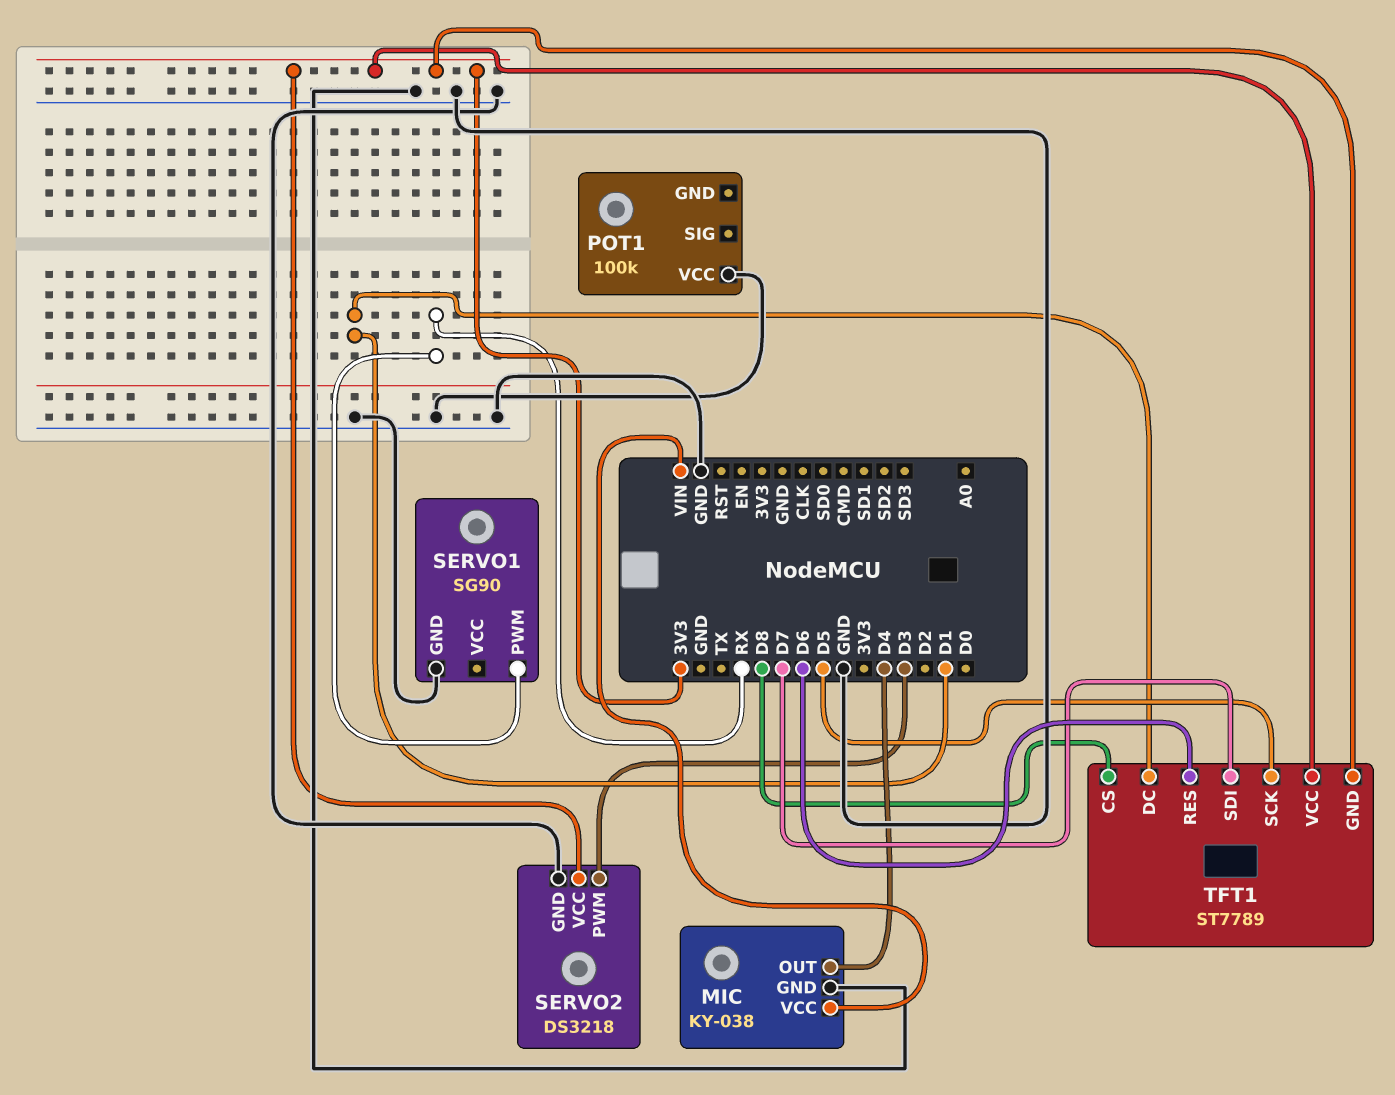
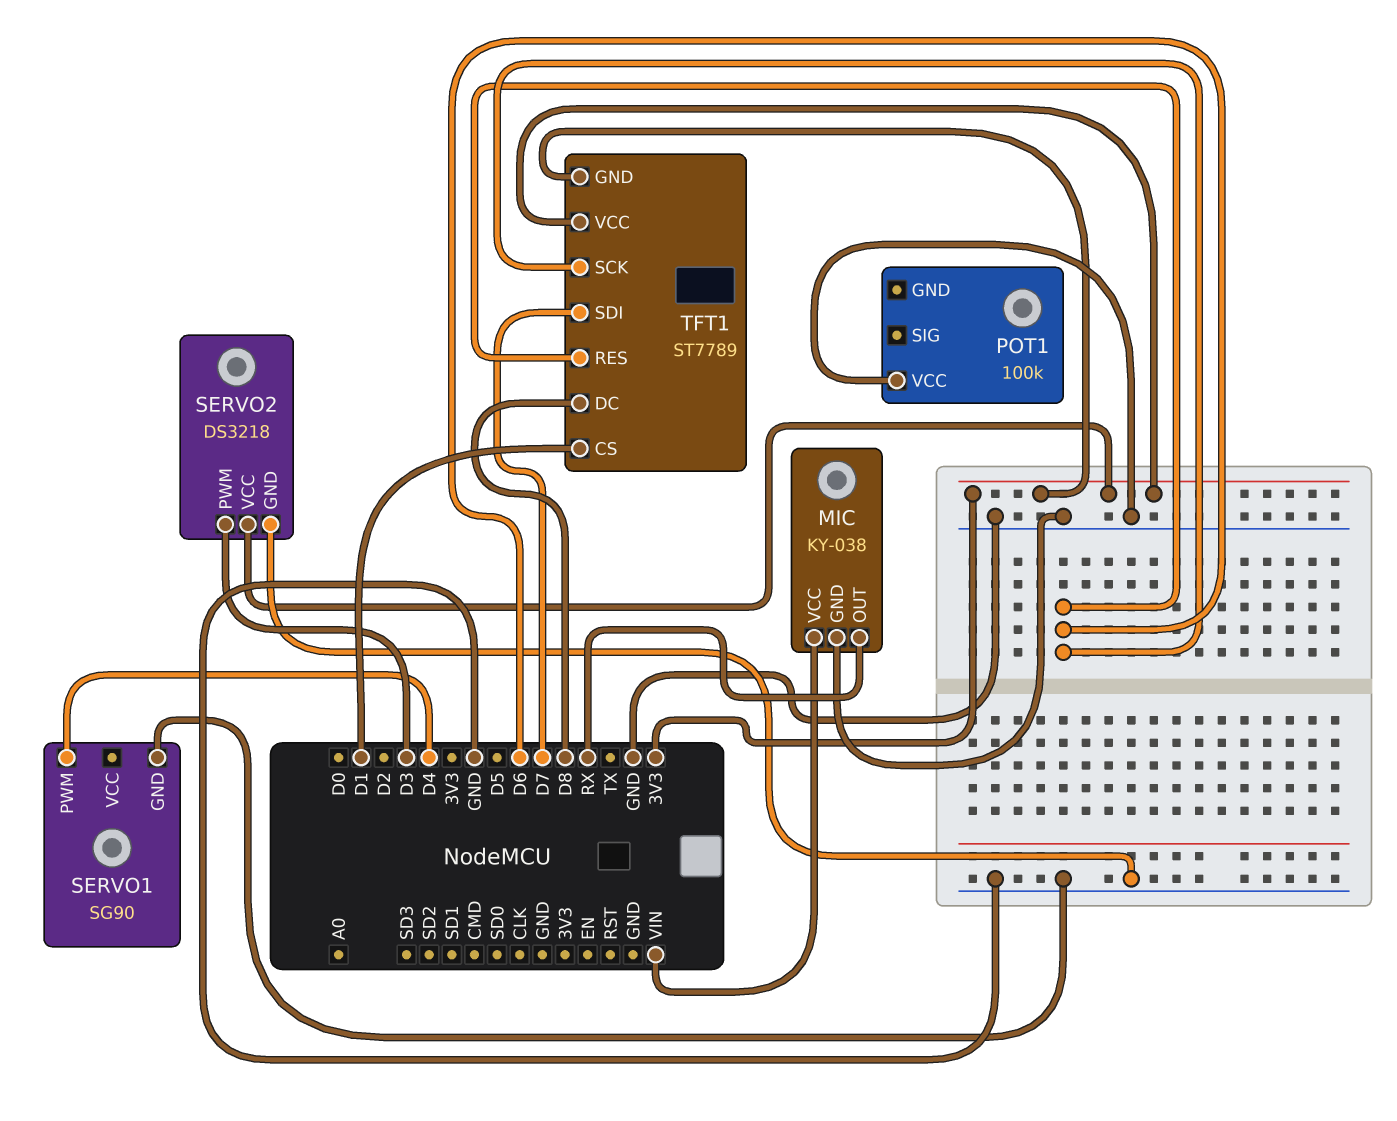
MIC pin OUT: D4 -> RX
SERVO1 pin PWM: RX -> D4
TFT1 pin CS: D8 -> D1
TFT1 pin DC: D1 -> D8
TFT1 pin SCK: D5 -> D6

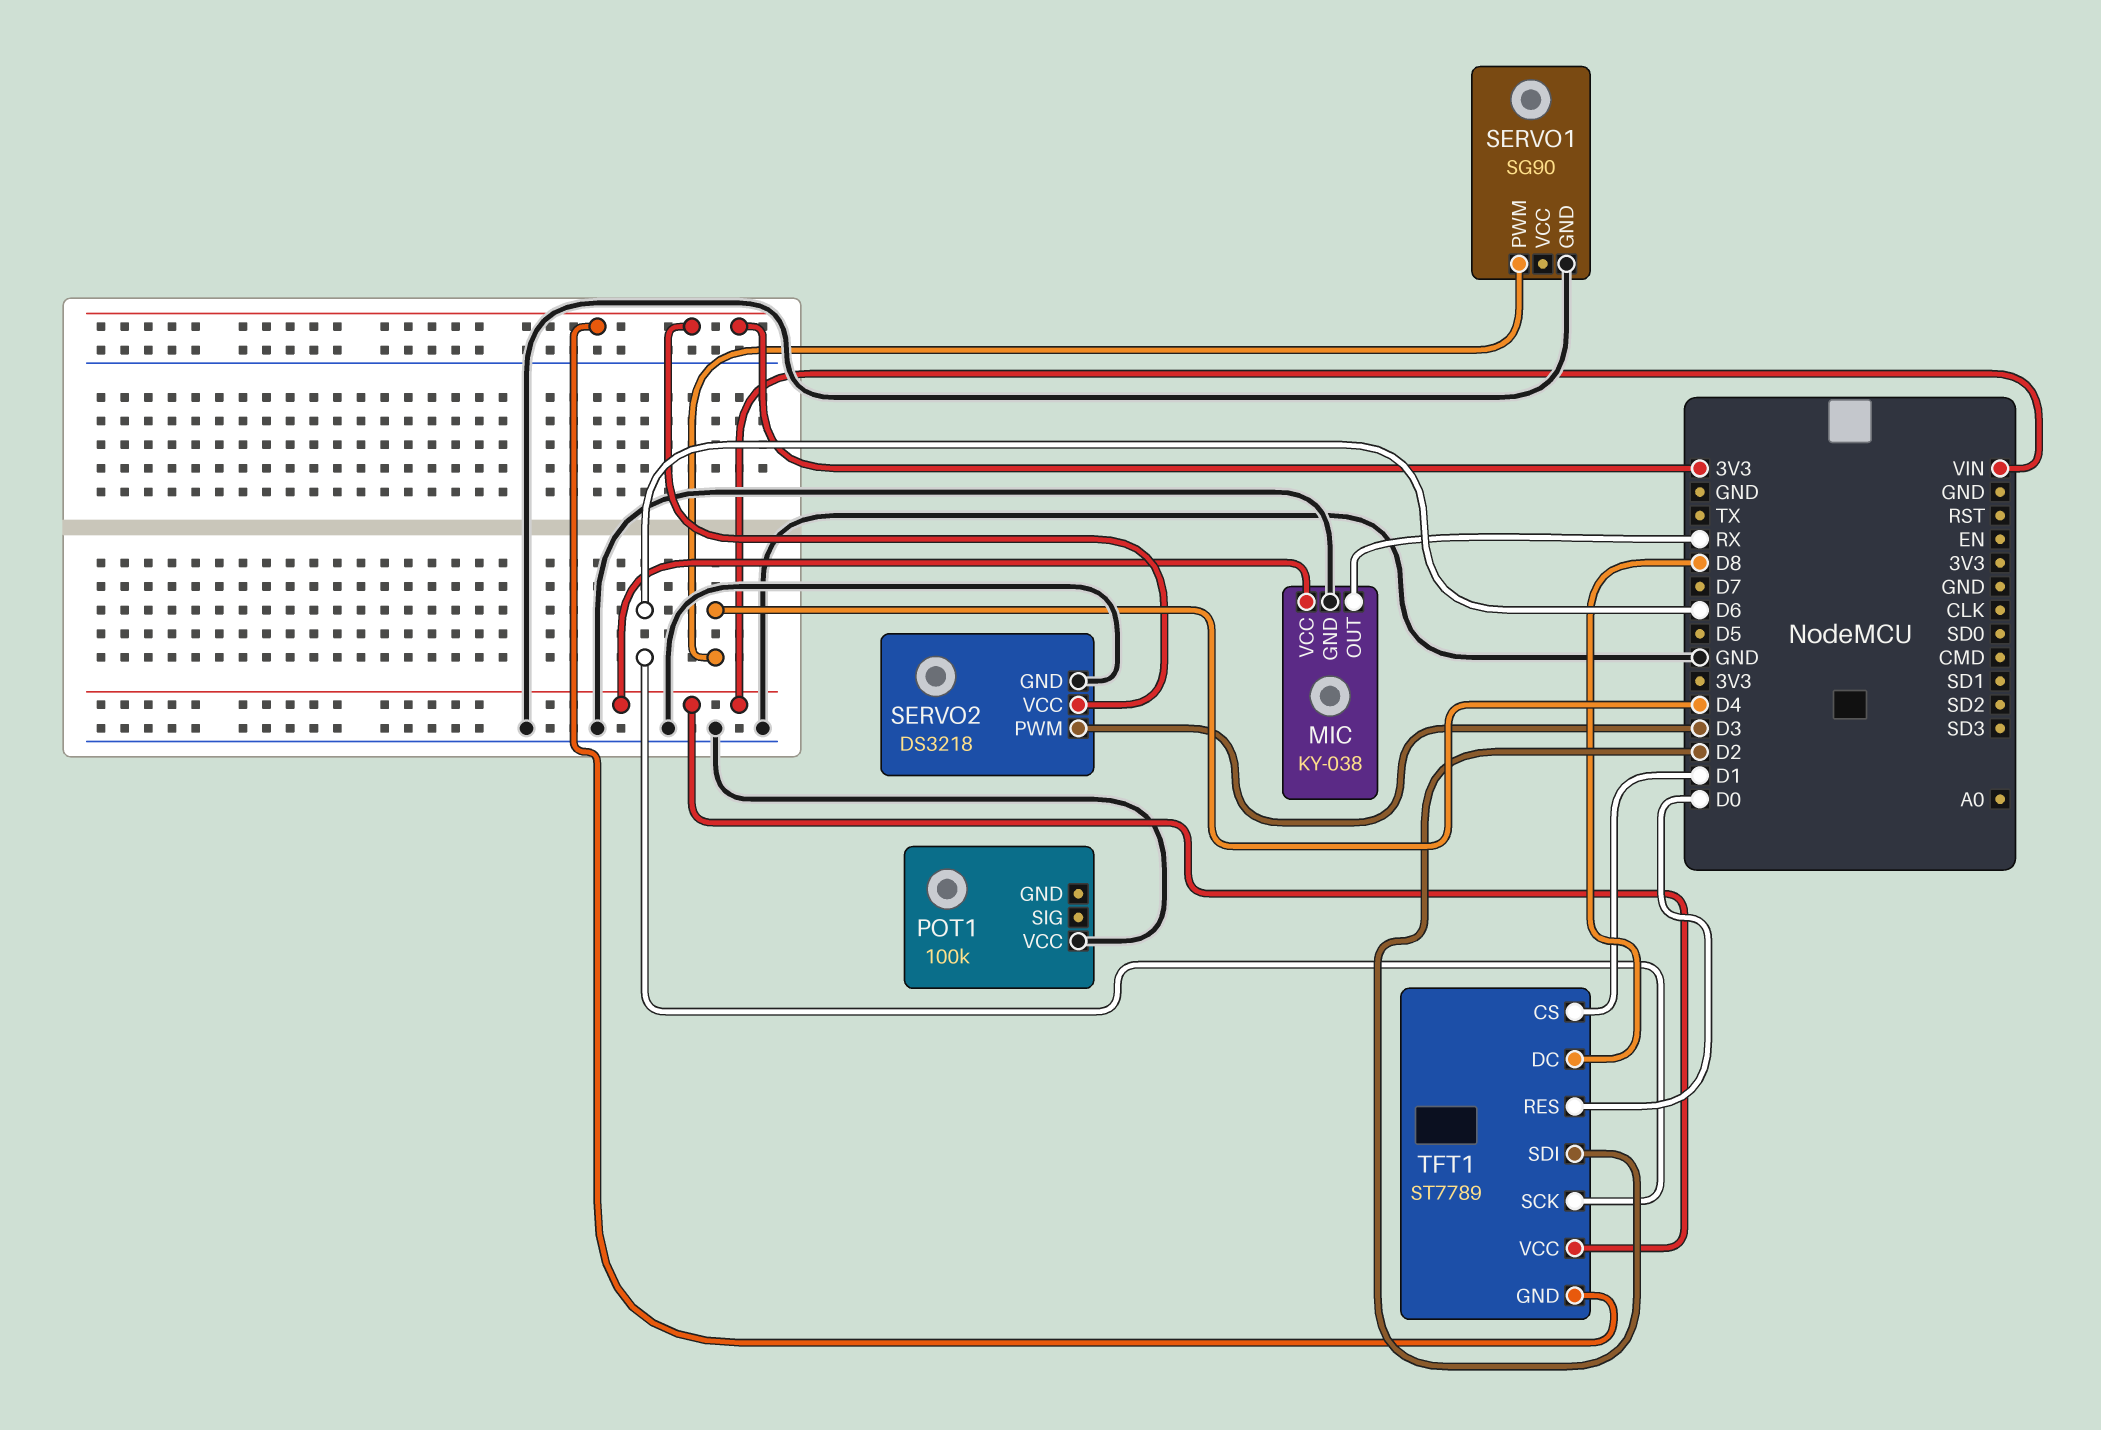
TFT1 pin RES: D6 -> D0
TFT1 pin SDI: D7 -> D2
TFT1 pin VCC: 3V3 -> VIN

